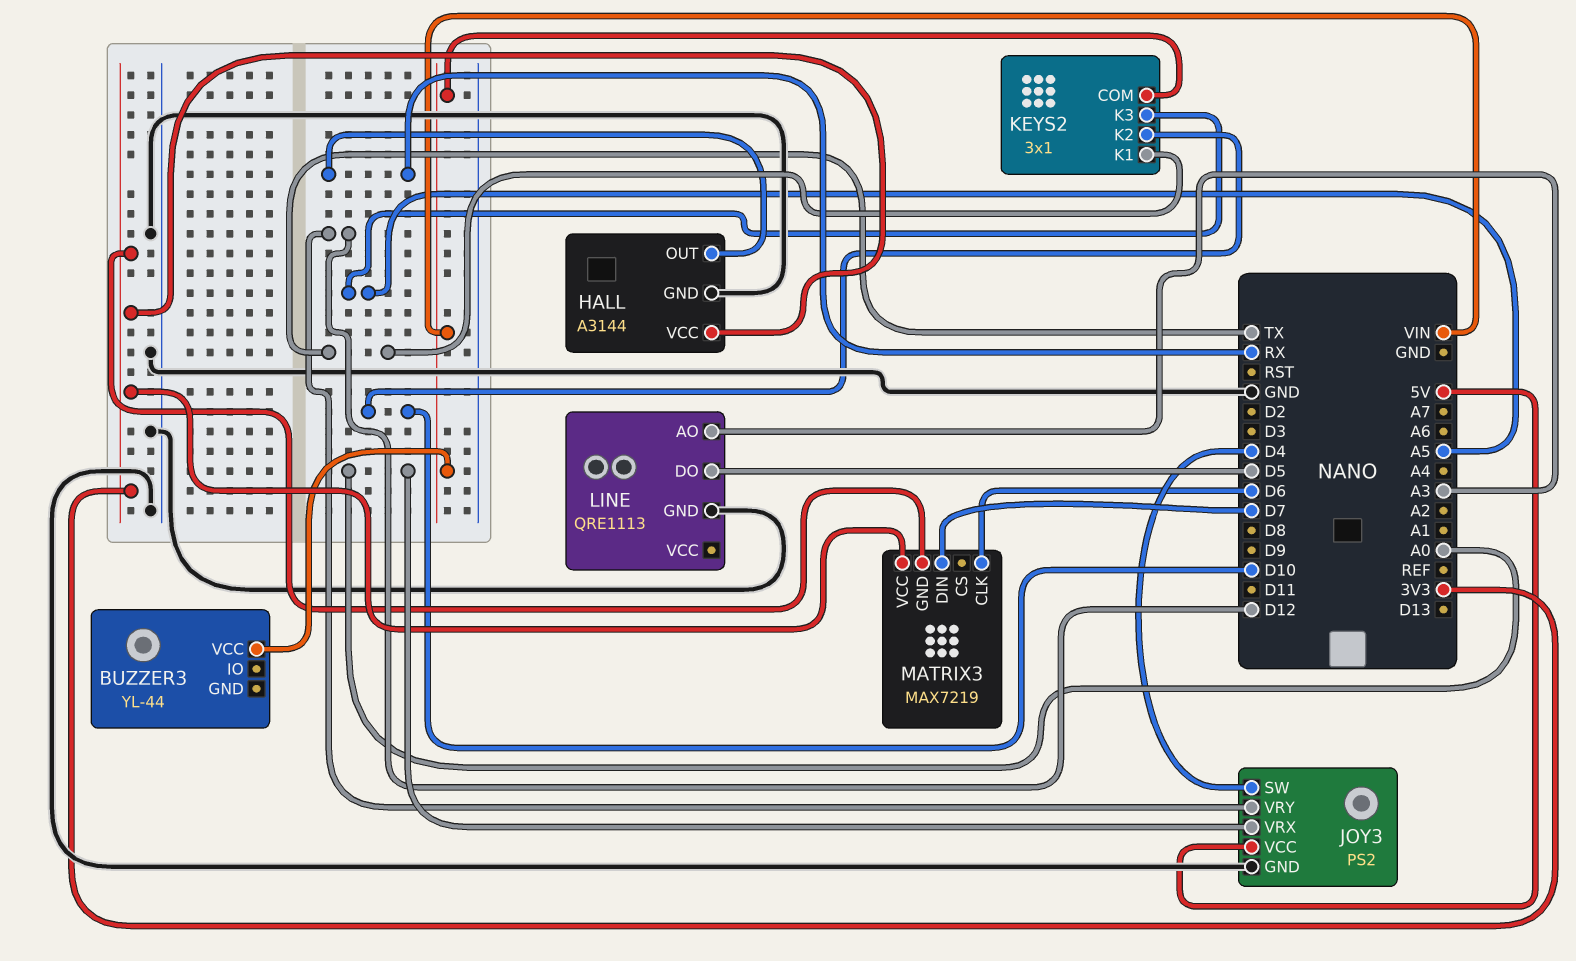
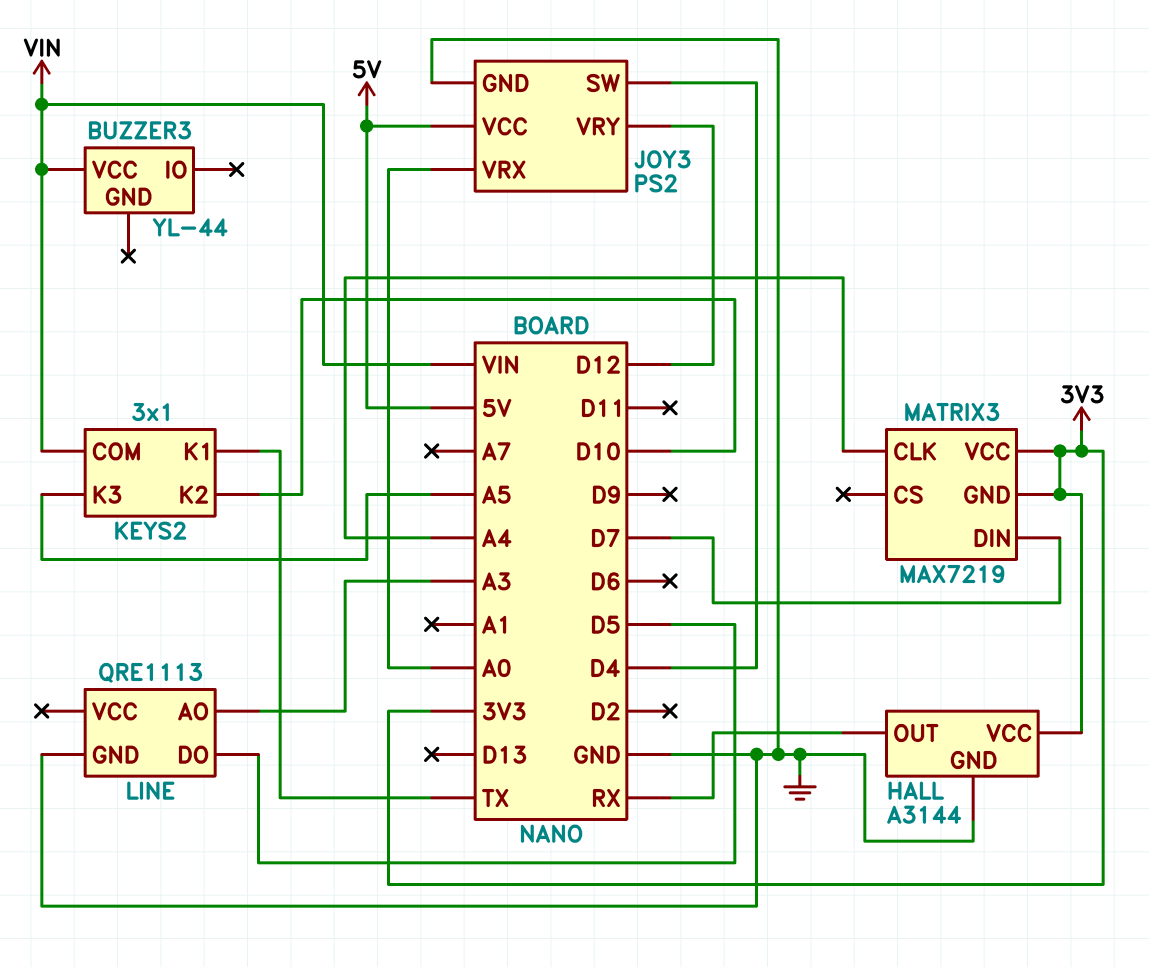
MATRIX3 pin CLK: D6 -> A4

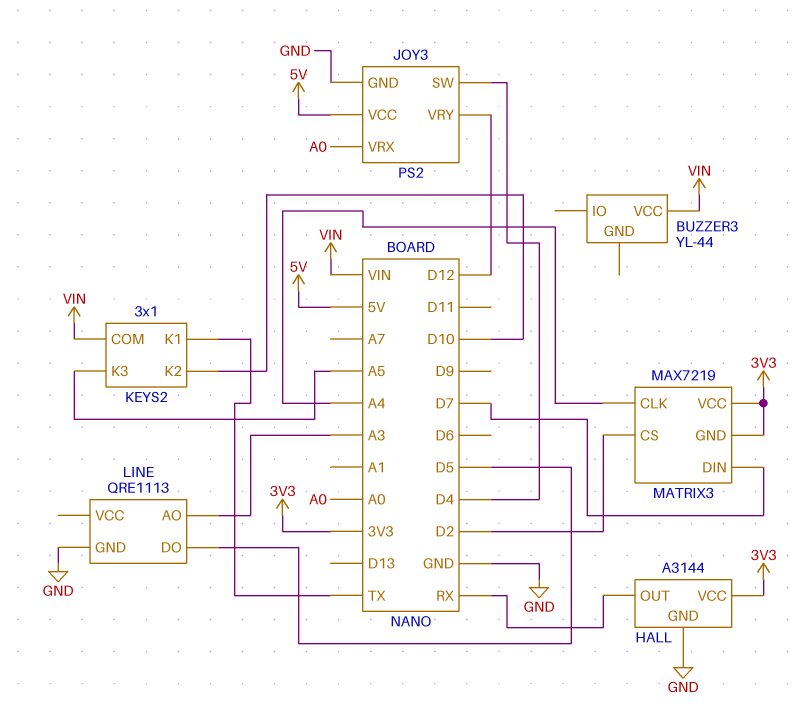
MATRIX3 pin CS: none -> D2

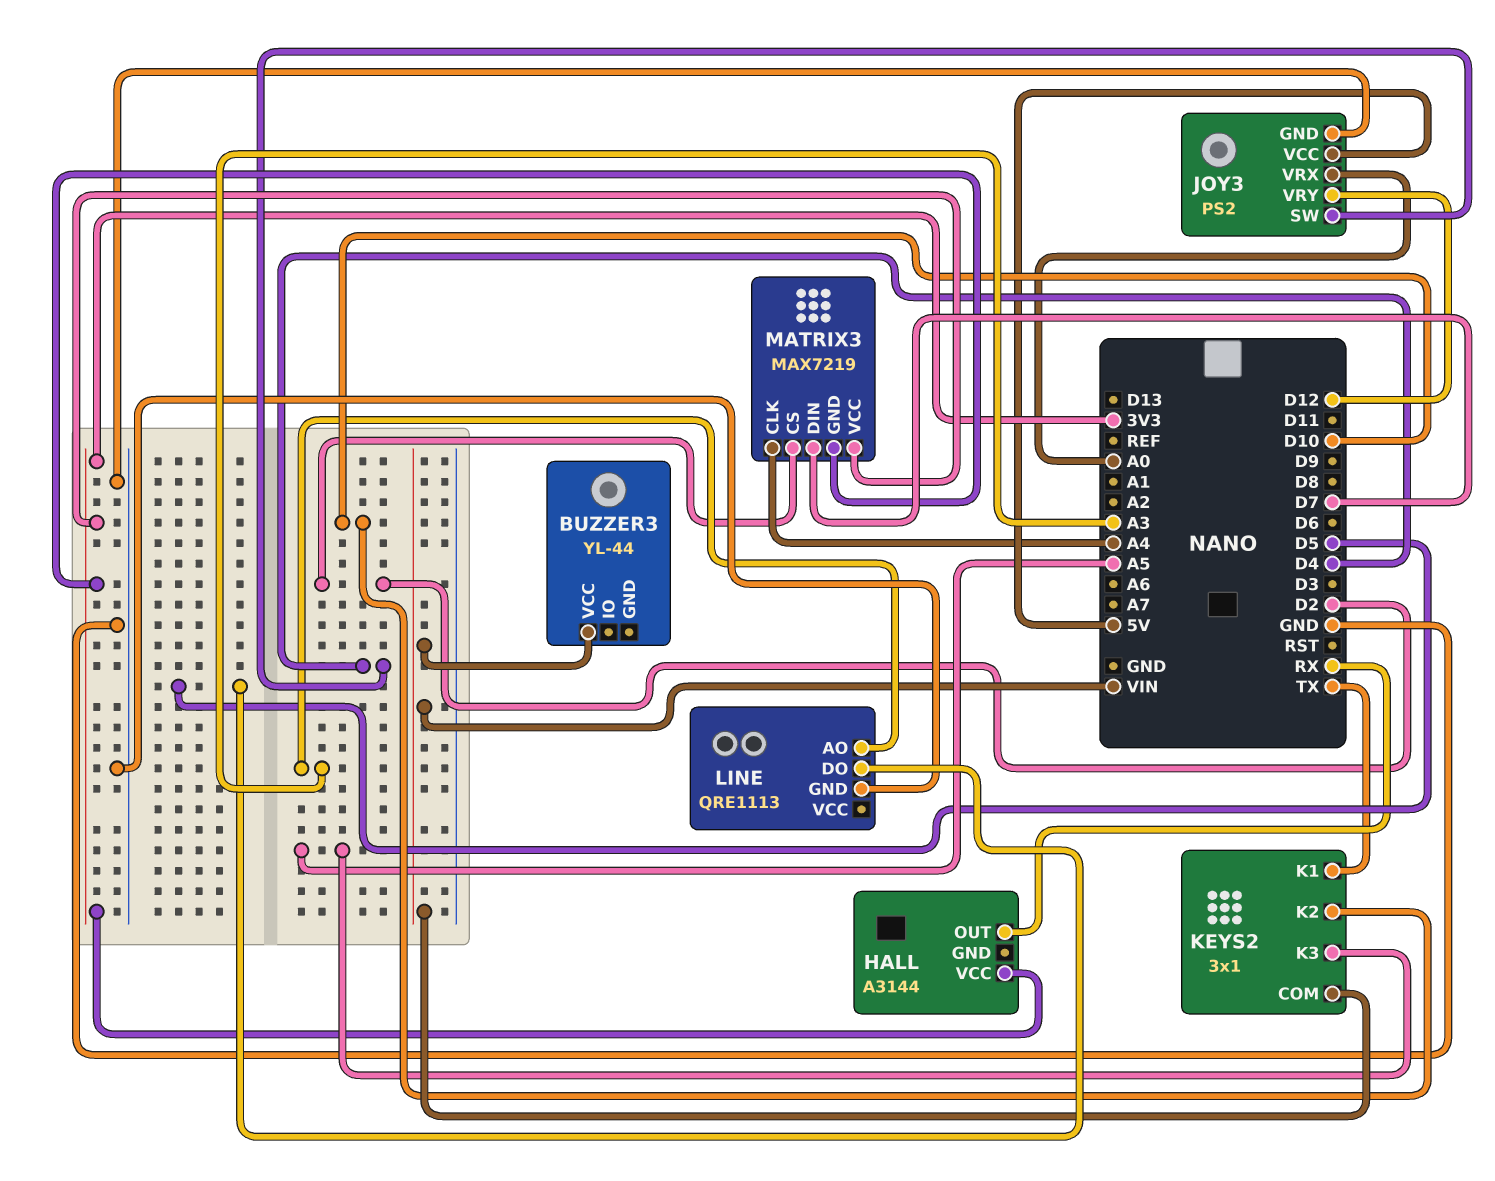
HALL pin GND: GND -> none

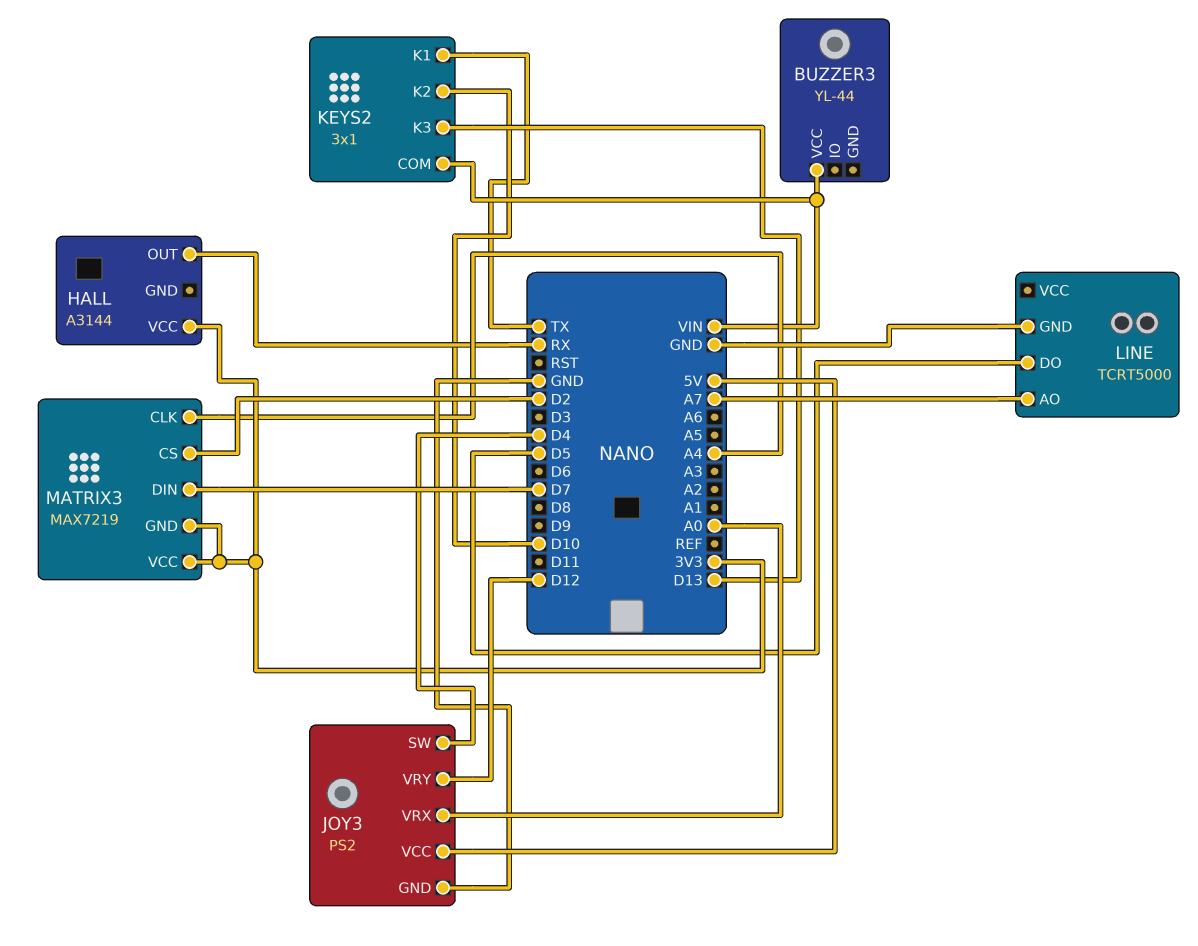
KEYS2 pin K3: A5 -> D13
LINE: QRE1113 -> TCRT5000
LINE pin AO: A3 -> A7

